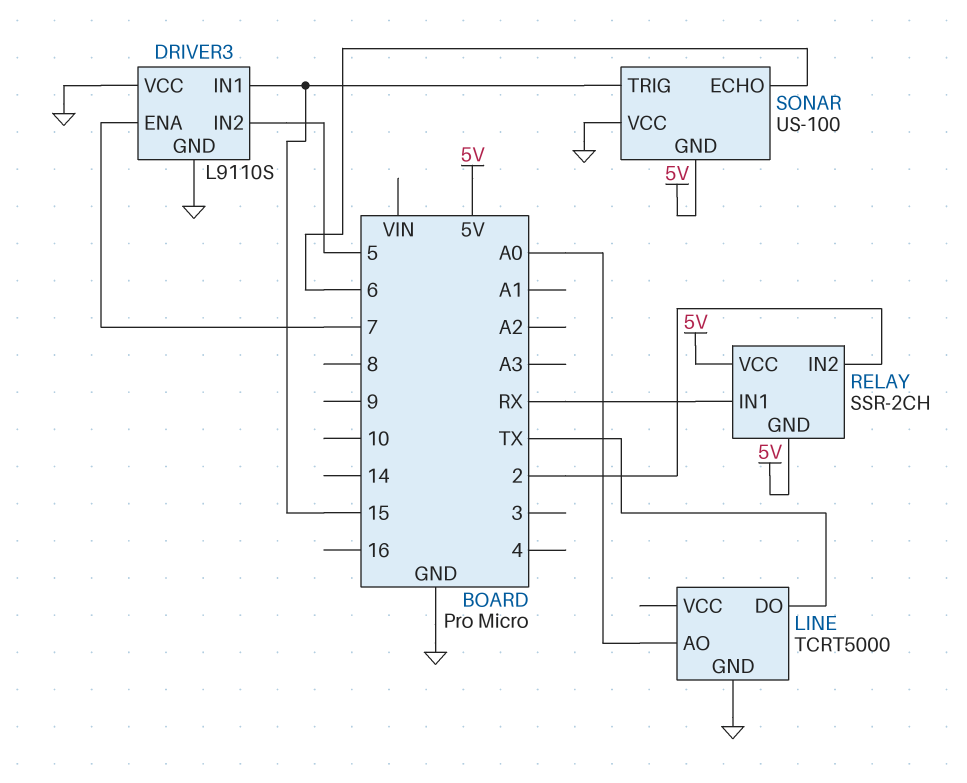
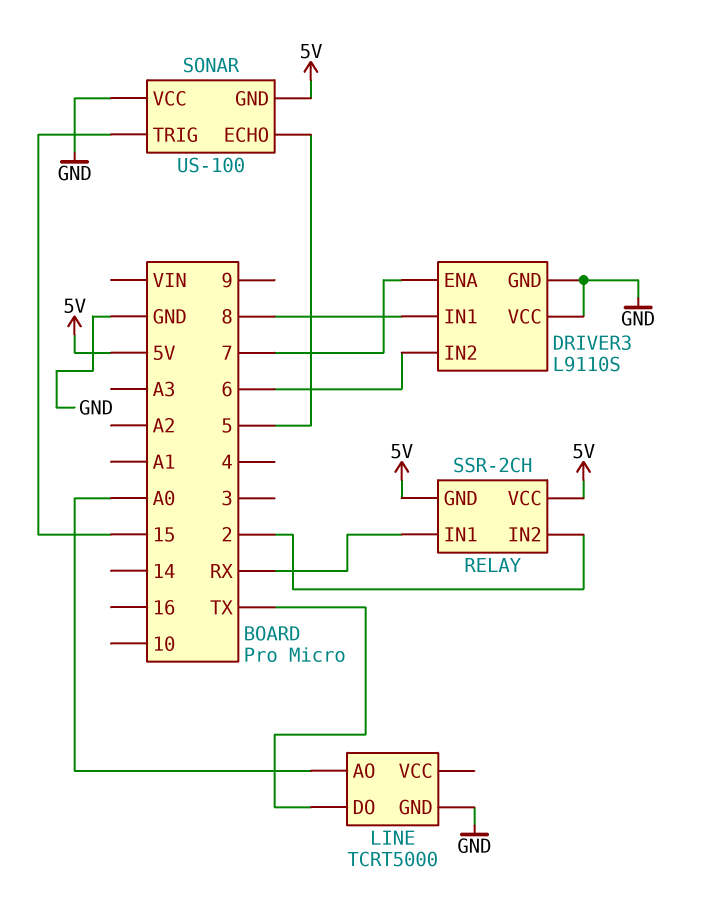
DRIVER3 pin IN1: 15 -> 8
DRIVER3 pin IN2: 5 -> 6
SONAR pin ECHO: 6 -> 5

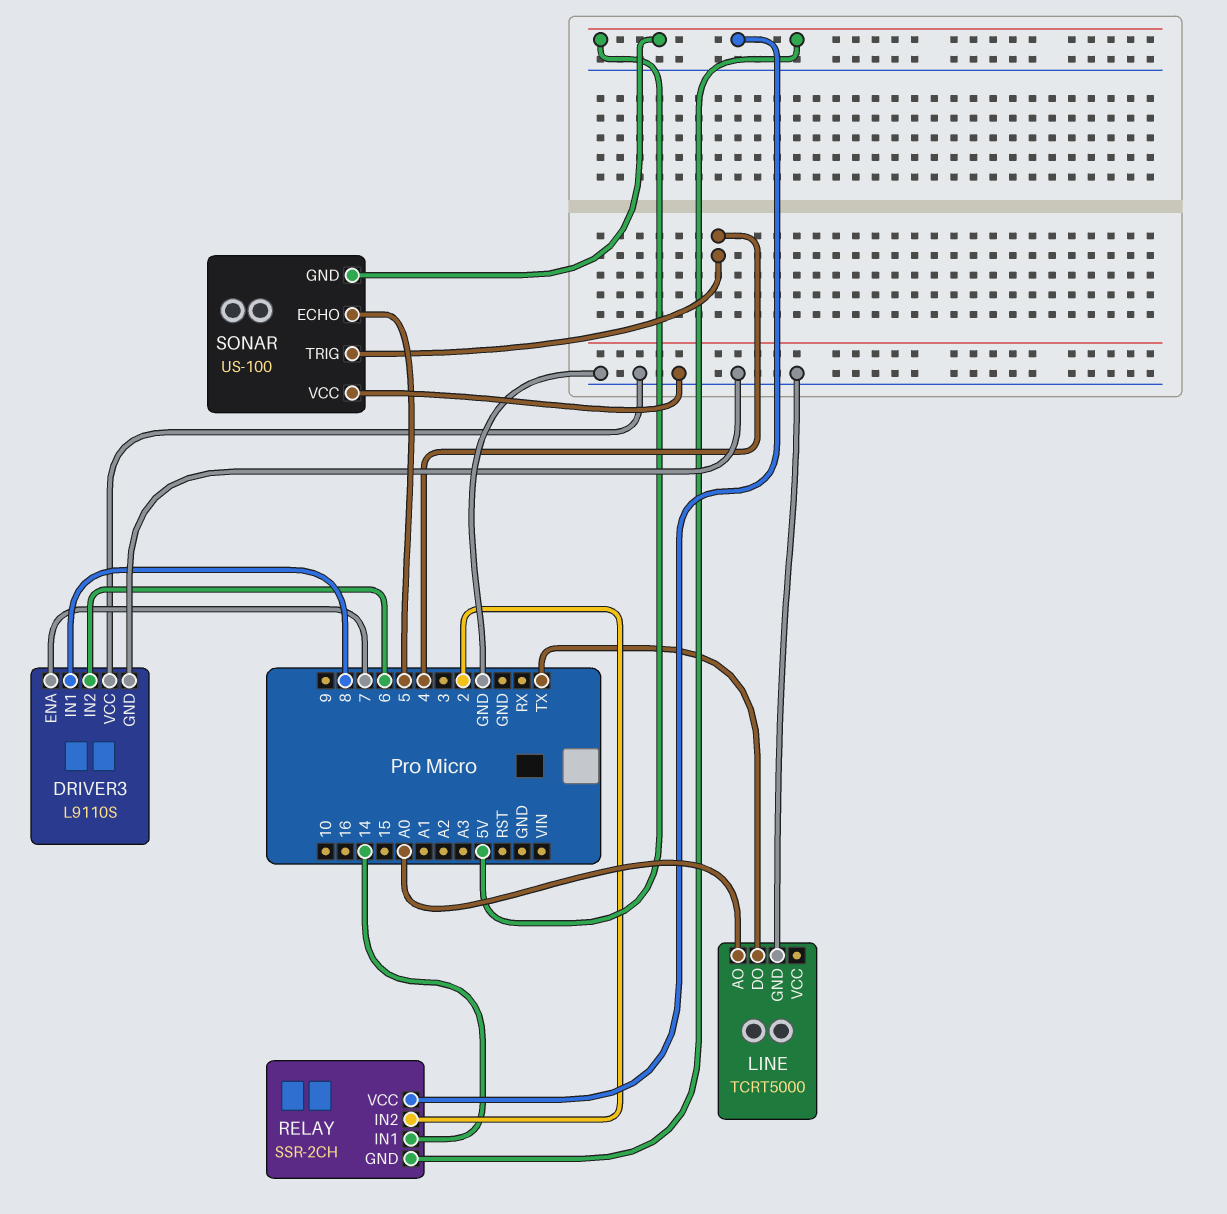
RELAY pin IN1: RX -> 14
SONAR pin TRIG: 15 -> 4

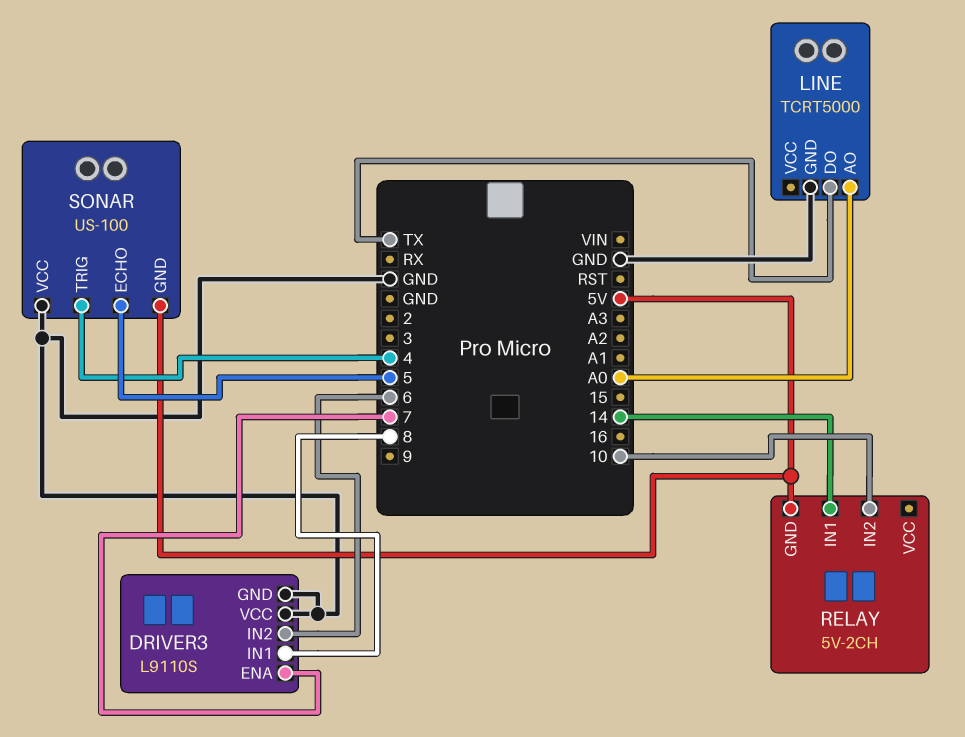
RELAY: SSR-2CH -> 5V-2CH
RELAY pin IN2: 2 -> 10
RELAY pin VCC: 5V -> none

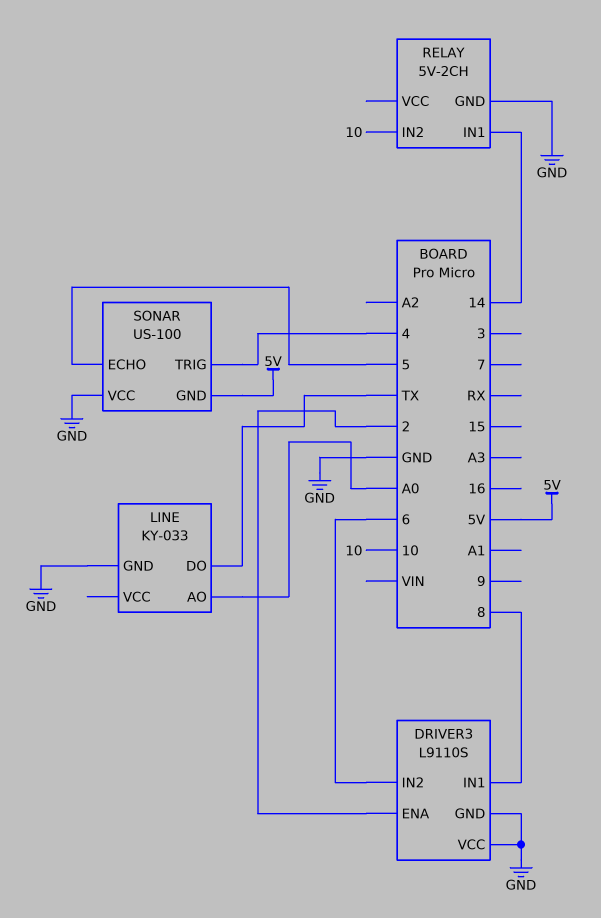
DRIVER3 pin ENA: 7 -> 2
LINE: TCRT5000 -> KY-033
RELAY pin GND: 5V -> GND

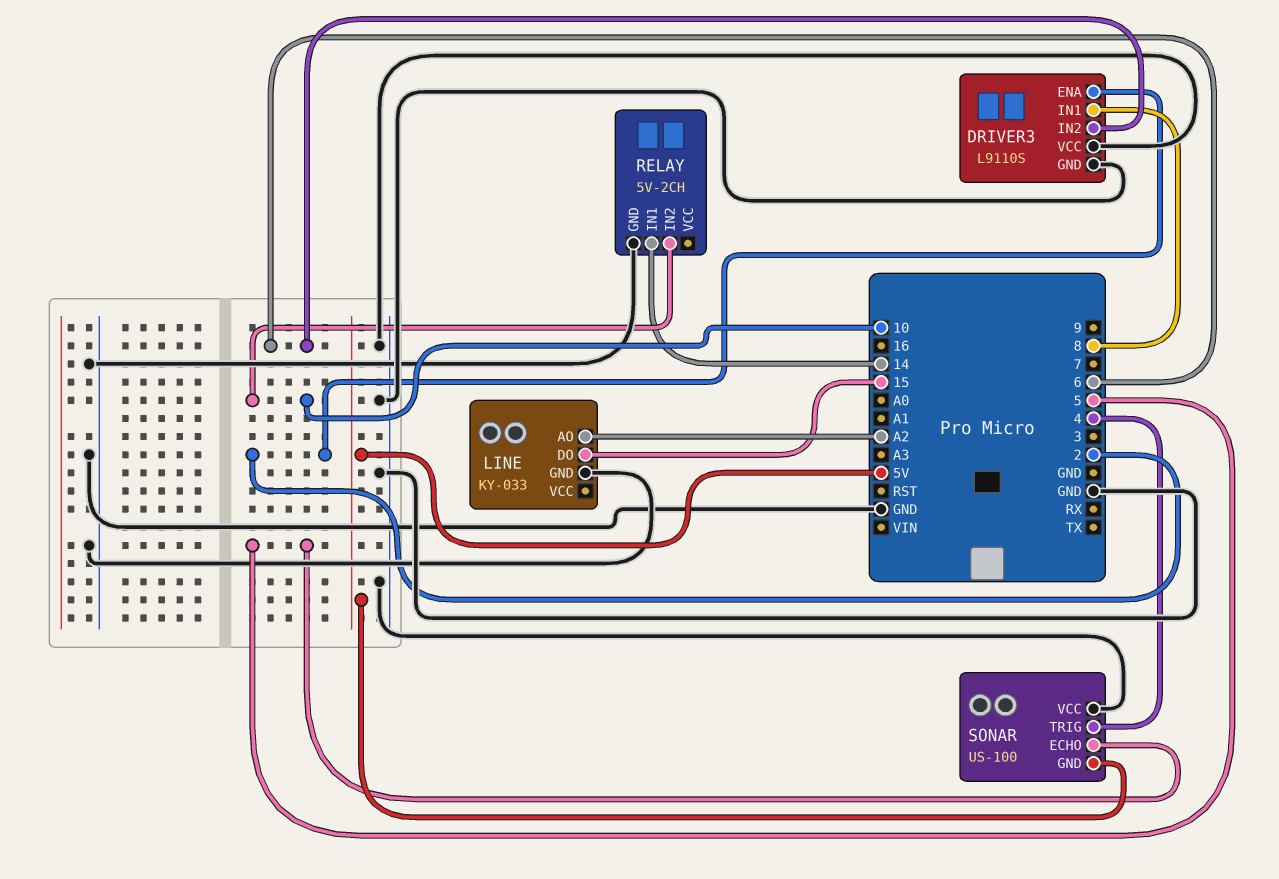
LINE pin AO: A0 -> A2
LINE pin DO: TX -> 15

